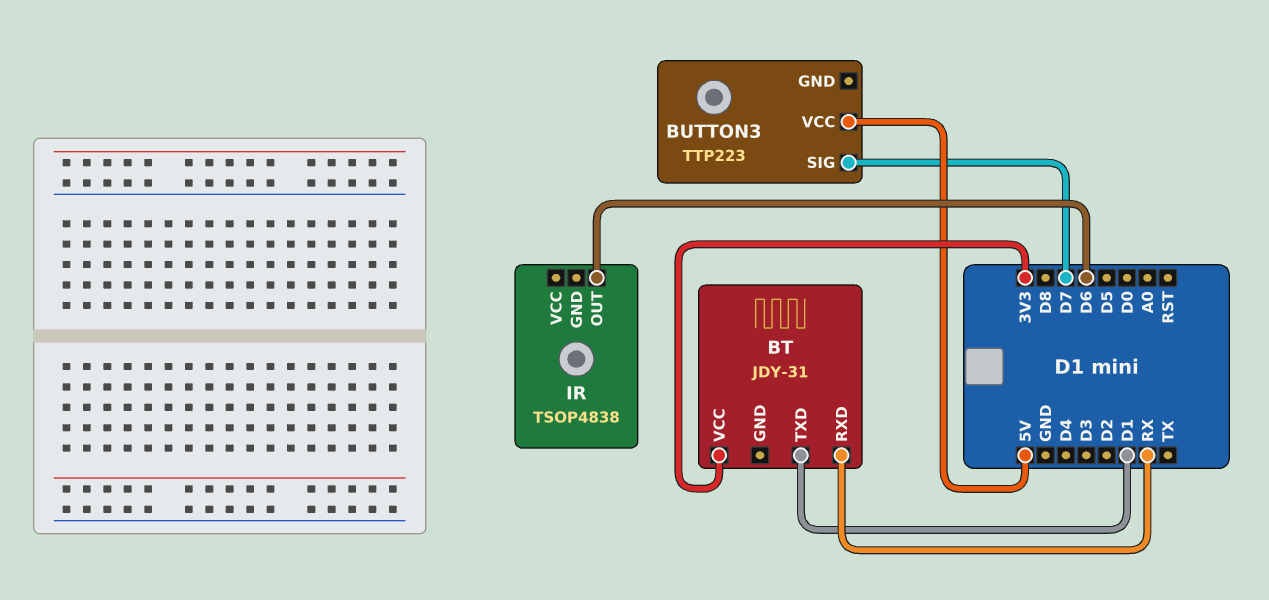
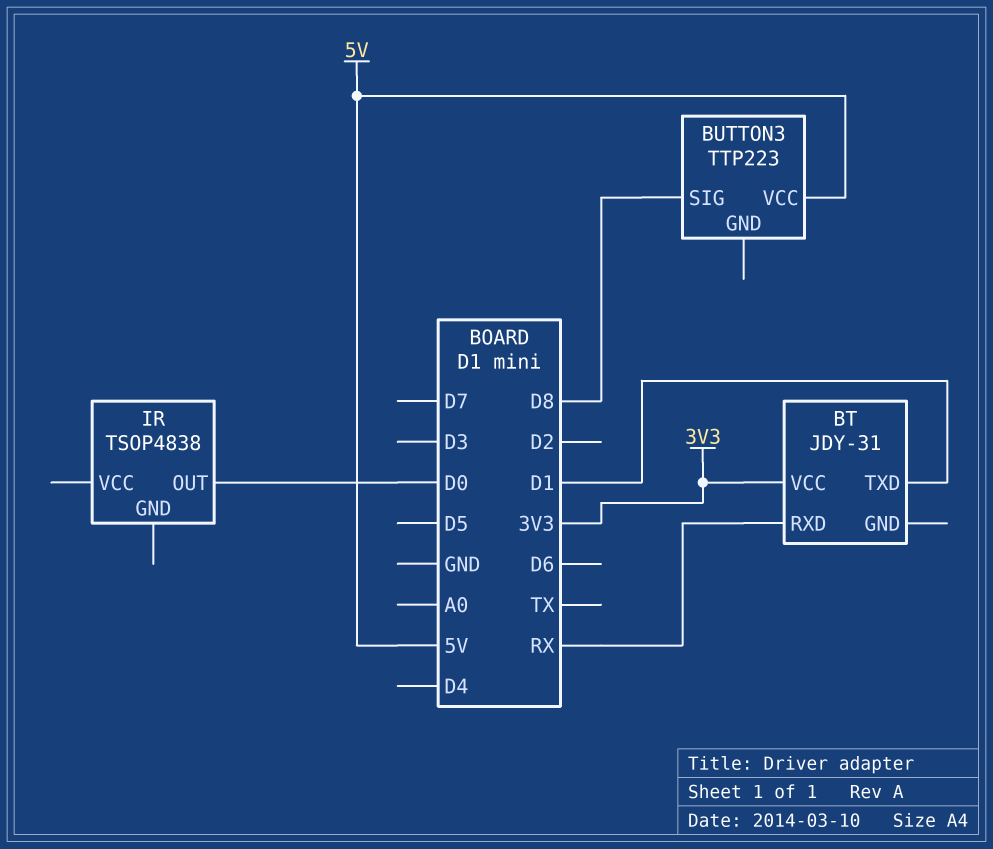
BUTTON3 pin SIG: D7 -> D8
IR pin OUT: D6 -> D0

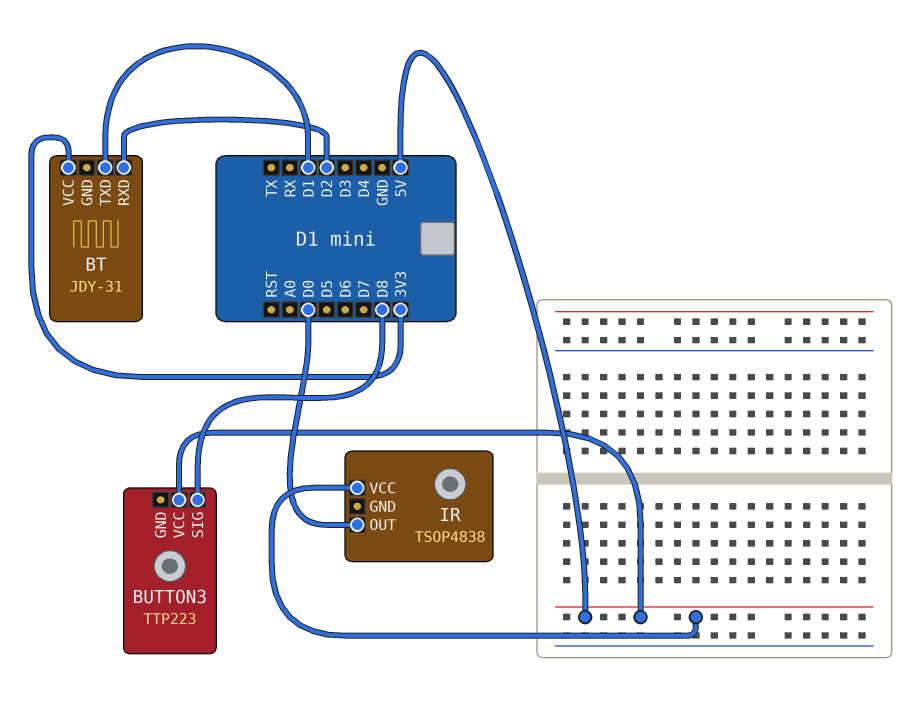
BT pin RXD: RX -> D2
IR pin VCC: none -> 5V

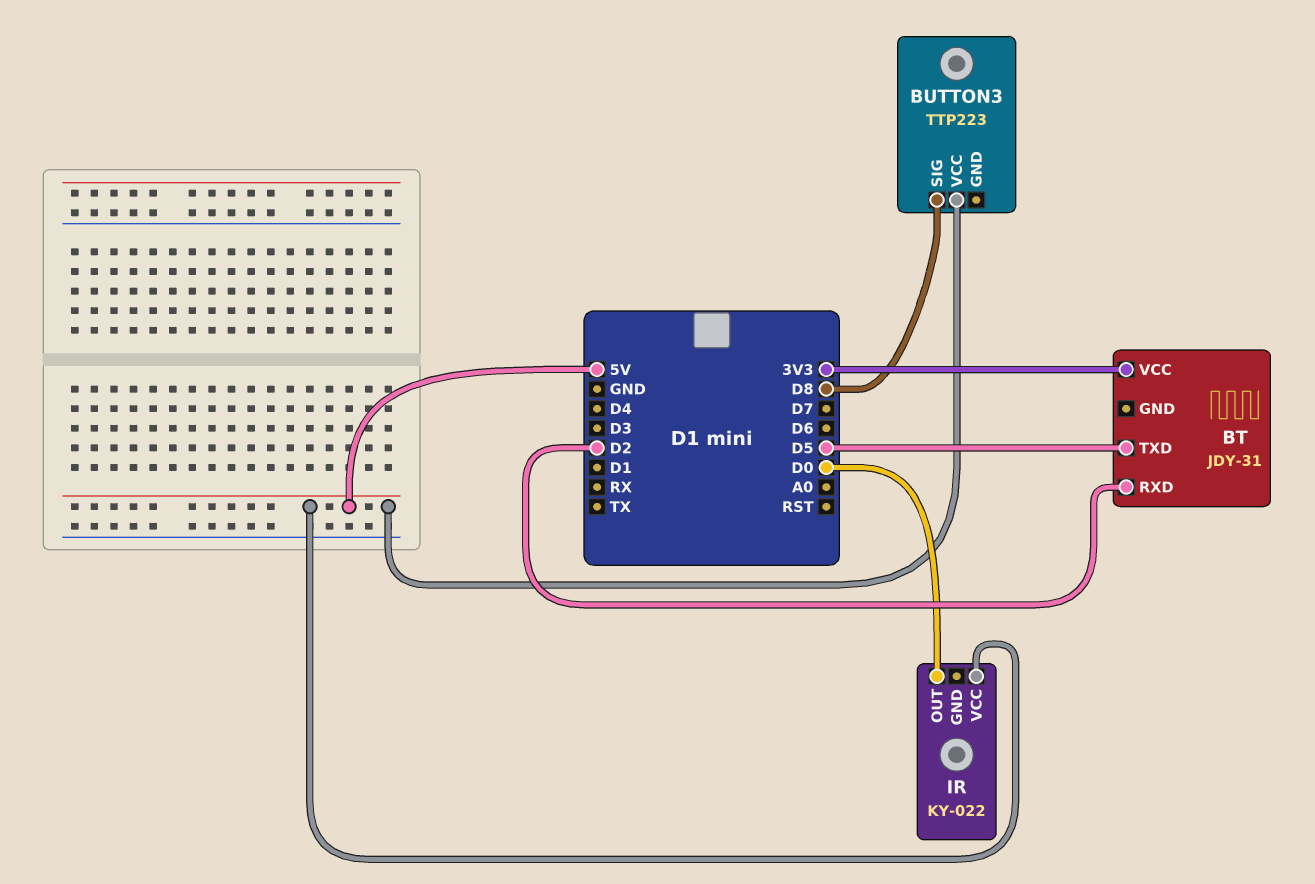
BT pin TXD: D1 -> D5
IR: TSOP4838 -> KY-022

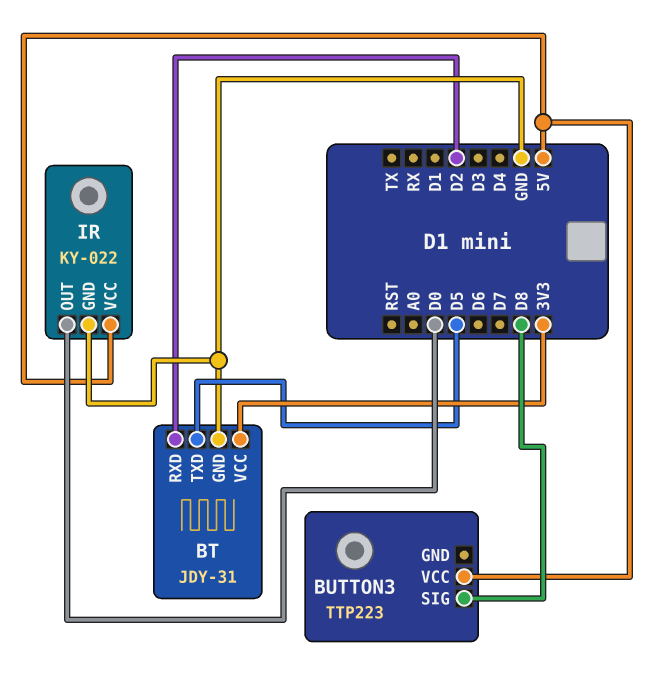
BT pin GND: none -> GND
IR pin GND: none -> GND

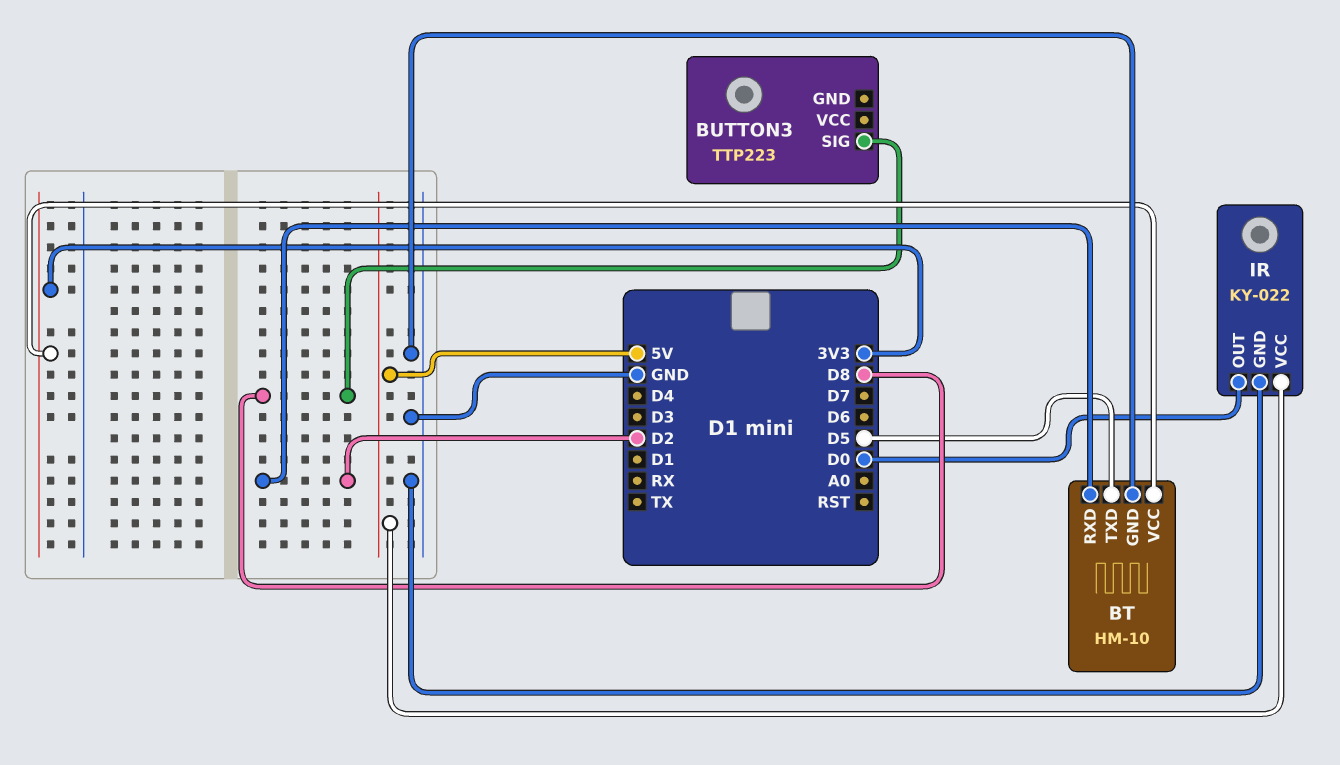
BT: JDY-31 -> HM-10
BUTTON3 pin VCC: 5V -> none

